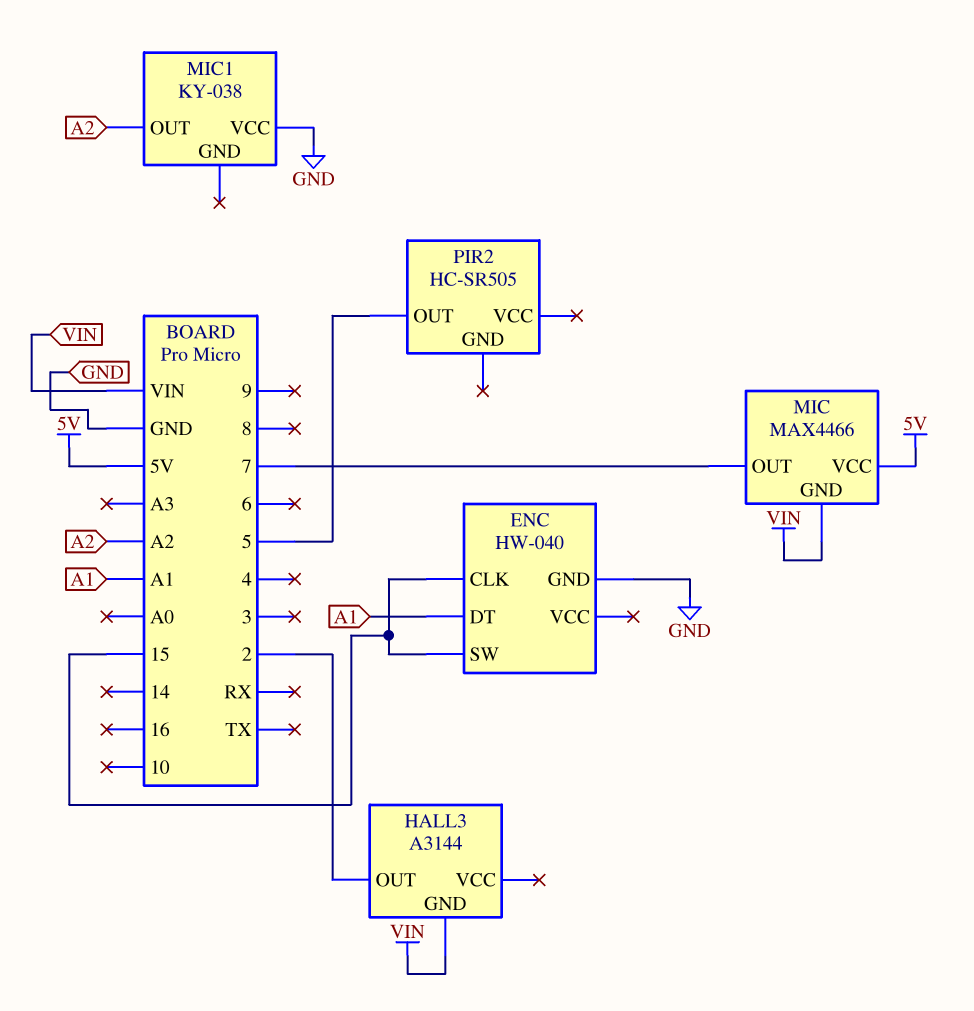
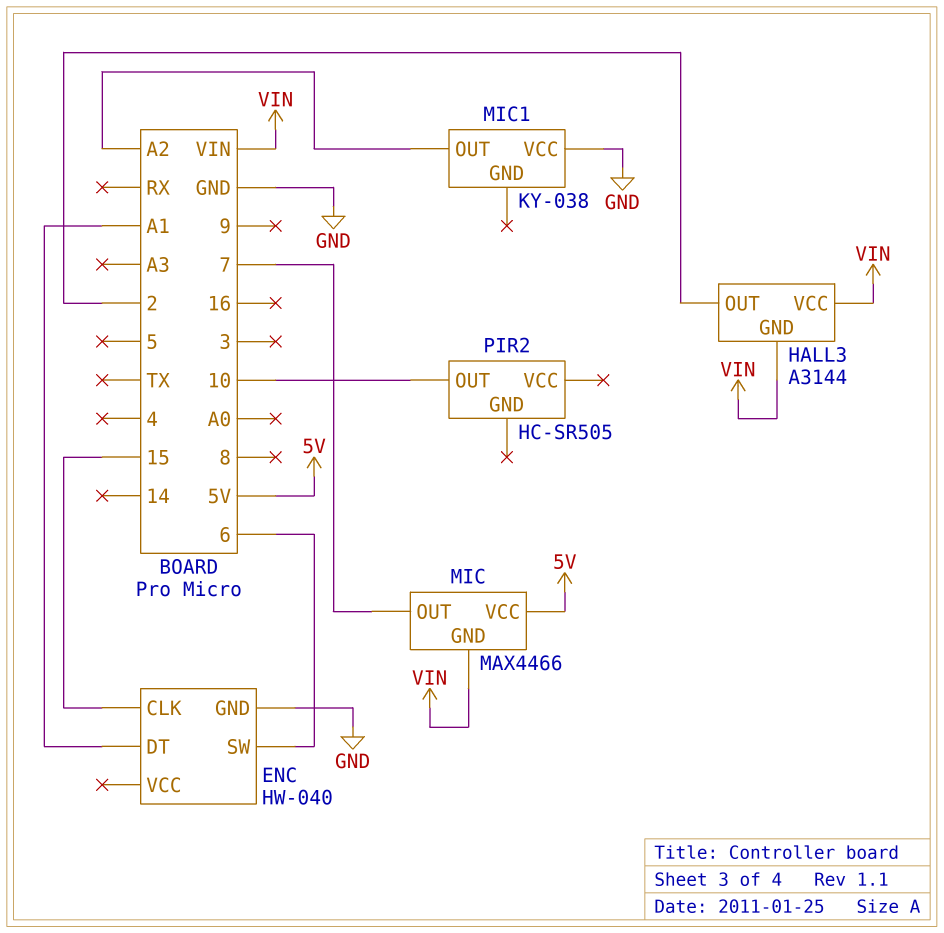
ENC pin SW: 15 -> 6
HALL3 pin VCC: none -> VIN
PIR2 pin OUT: 5 -> 10

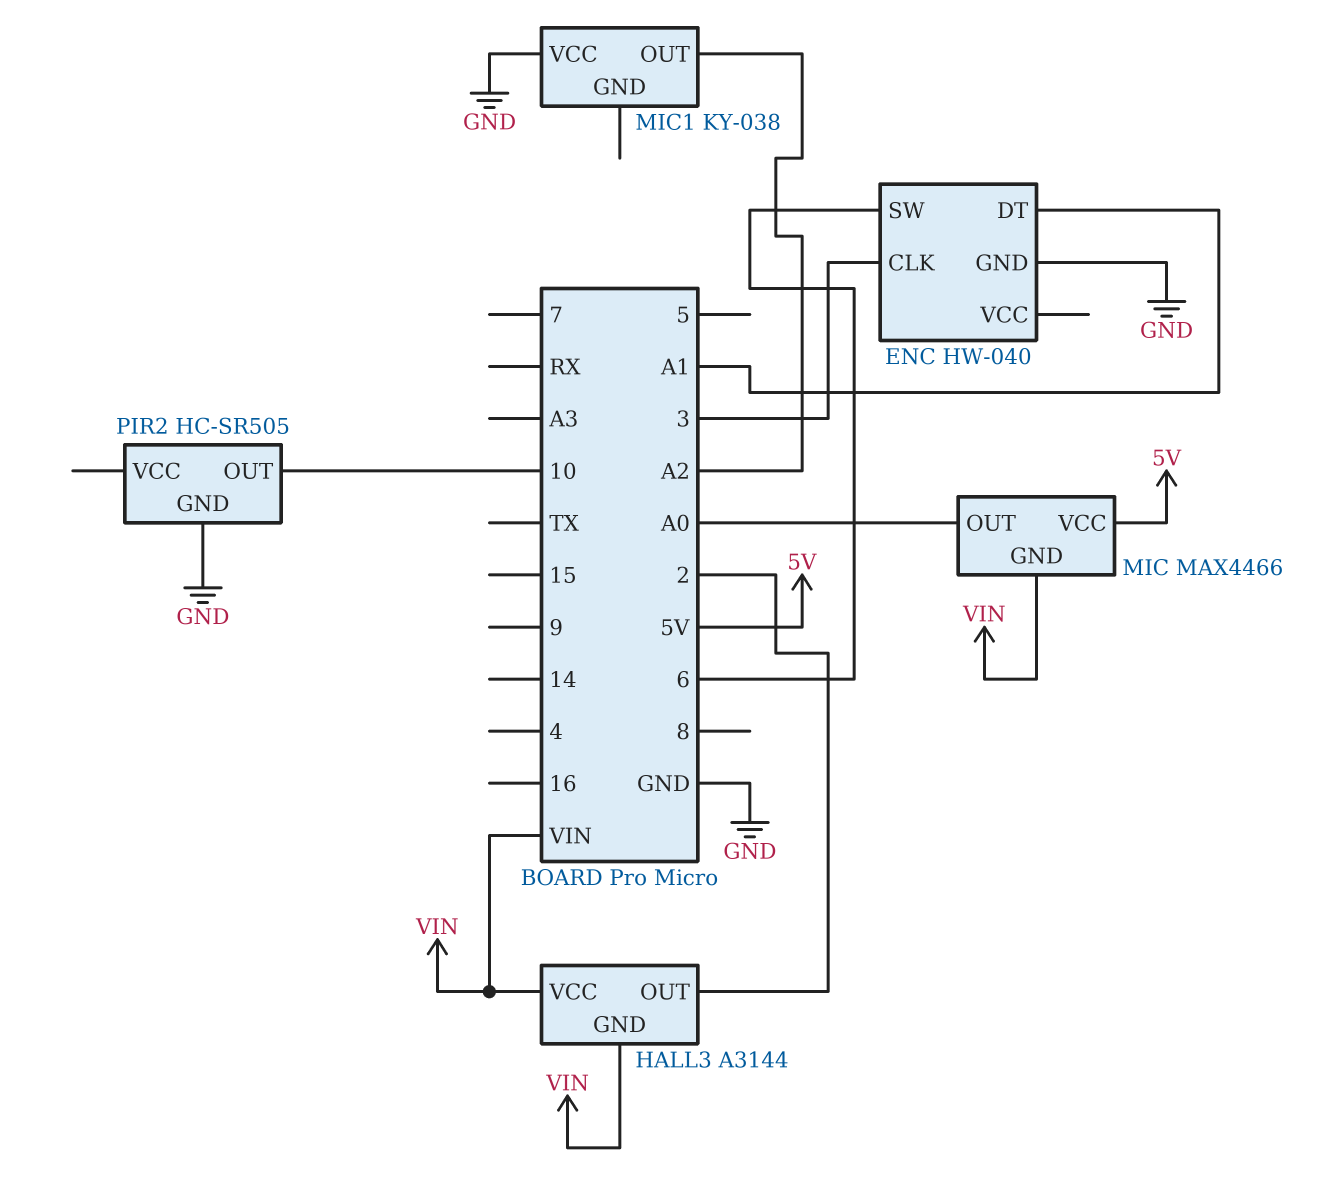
ENC pin CLK: 15 -> 3
MIC pin OUT: 7 -> A0
PIR2 pin GND: none -> GND

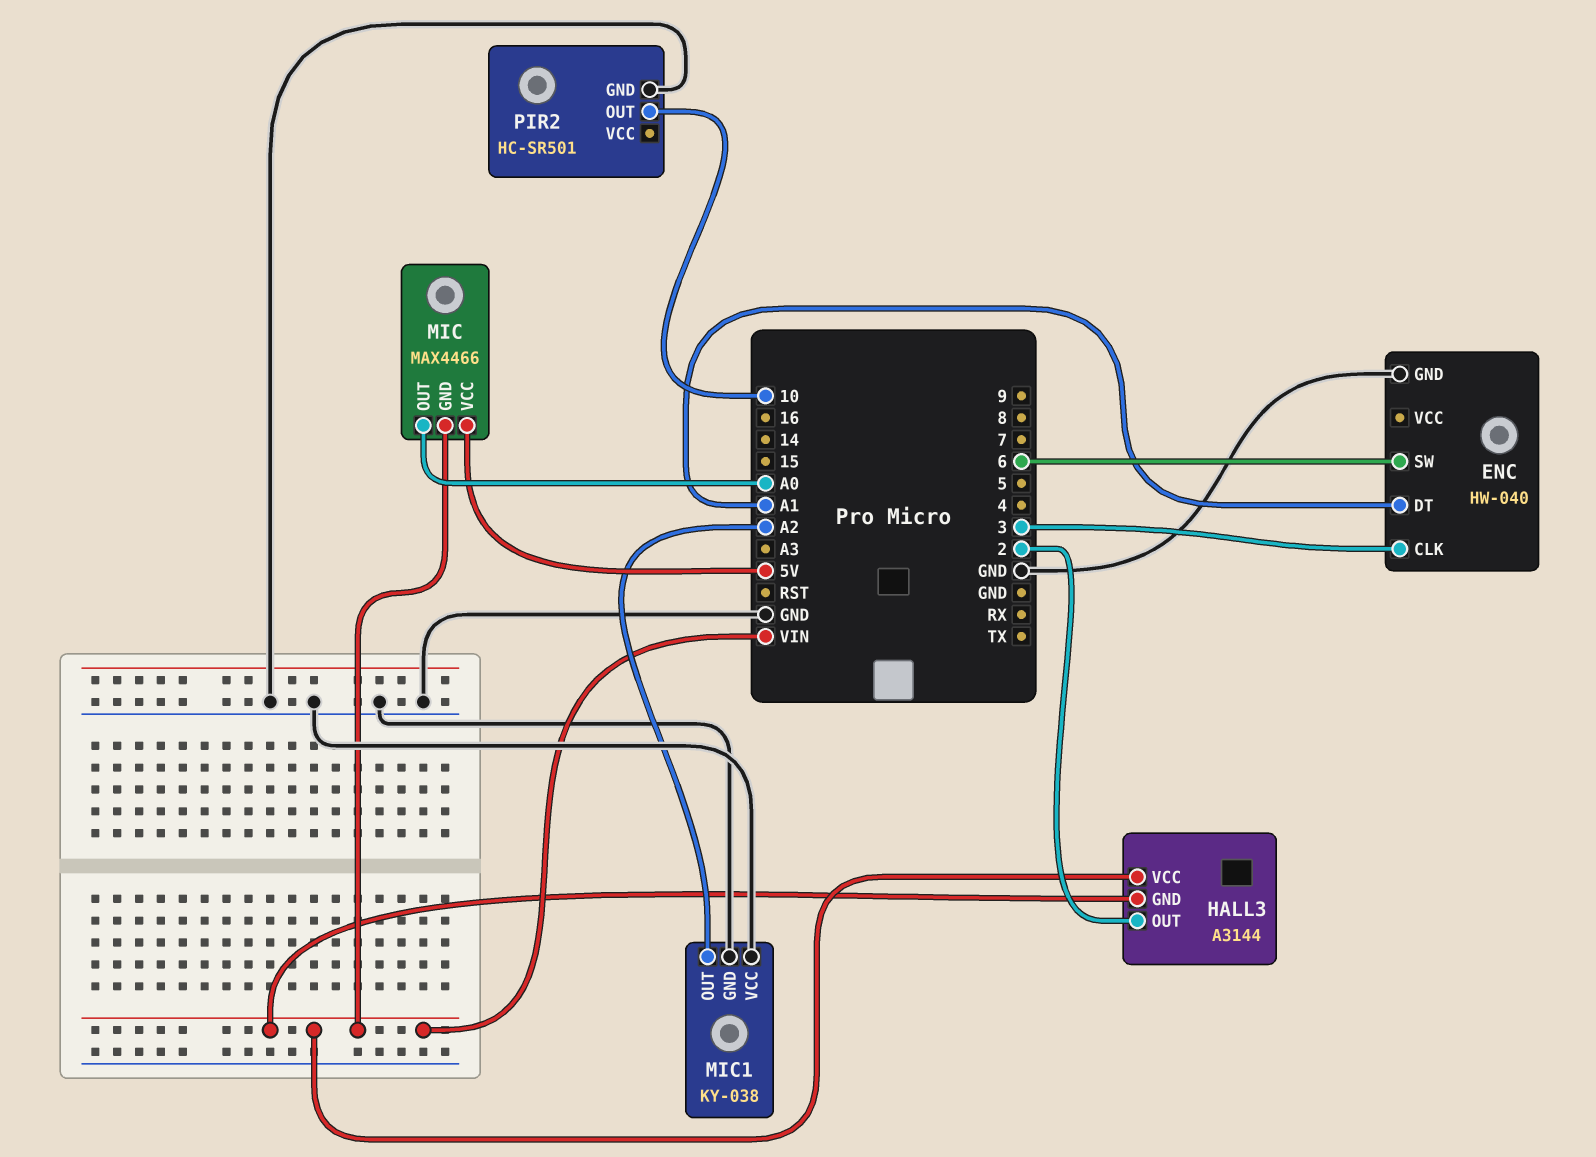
MIC1 pin GND: none -> GND
PIR2: HC-SR505 -> HC-SR501

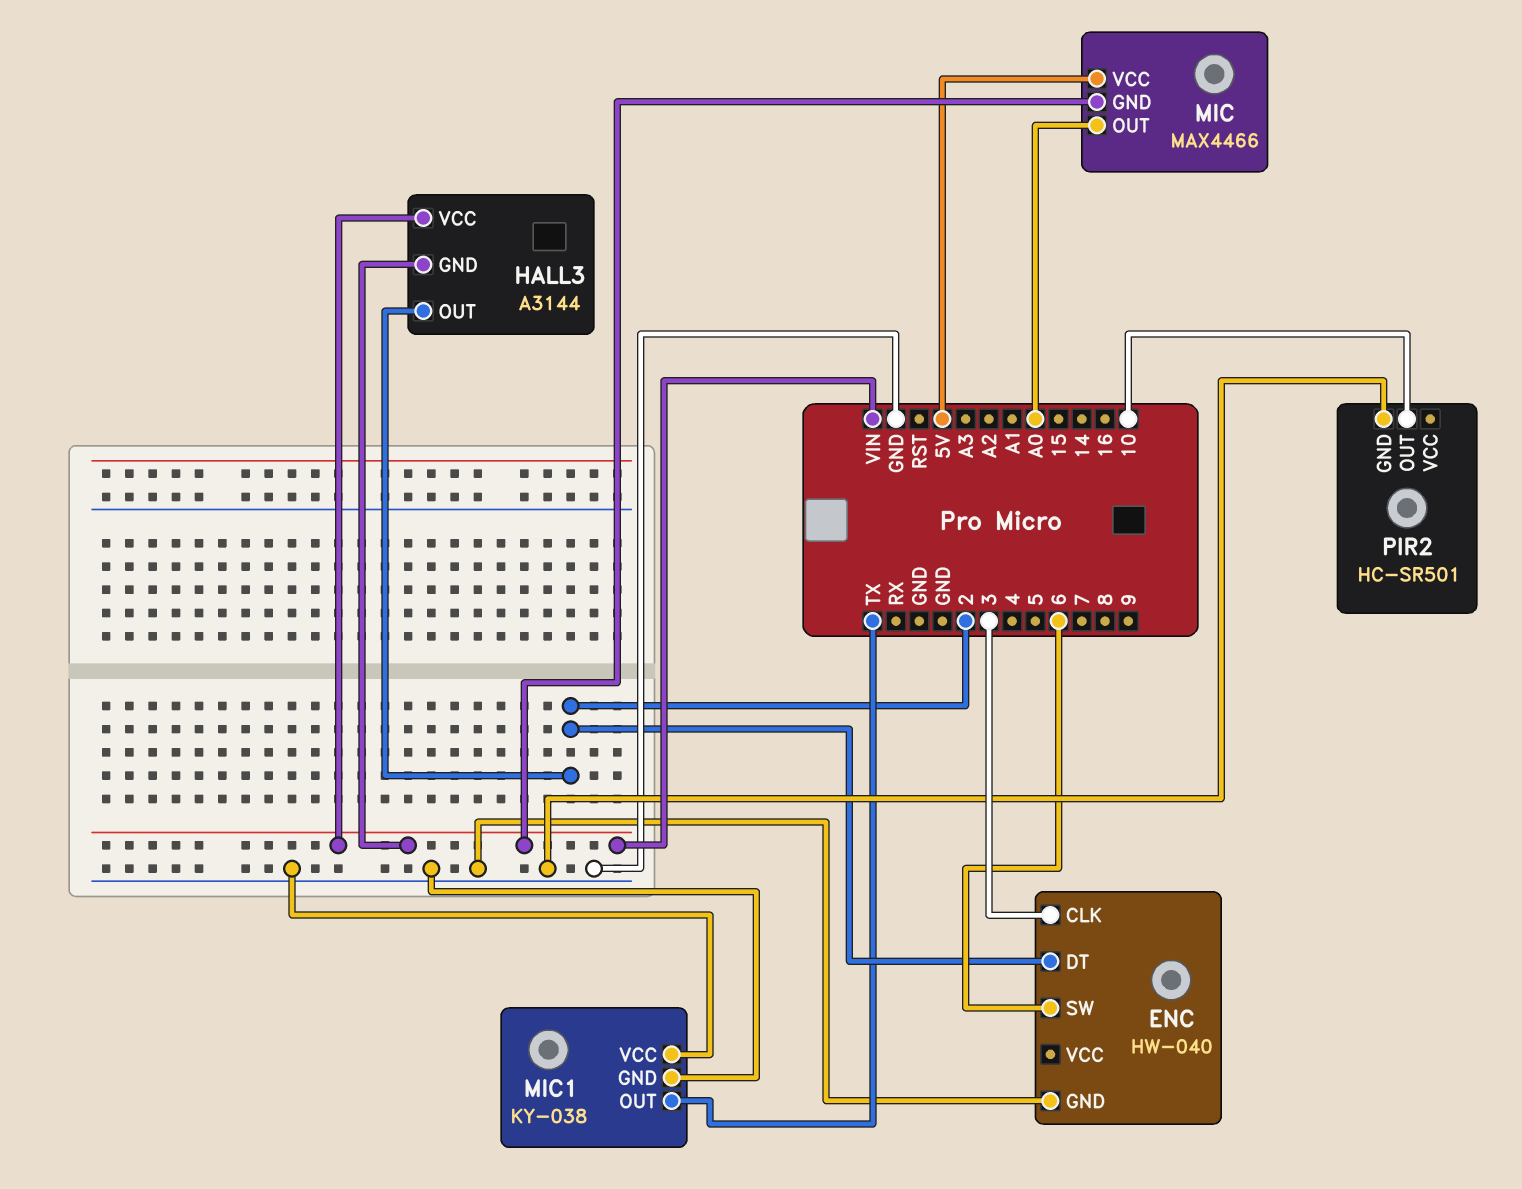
ENC pin DT: A1 -> 2
MIC1 pin OUT: A2 -> TX

